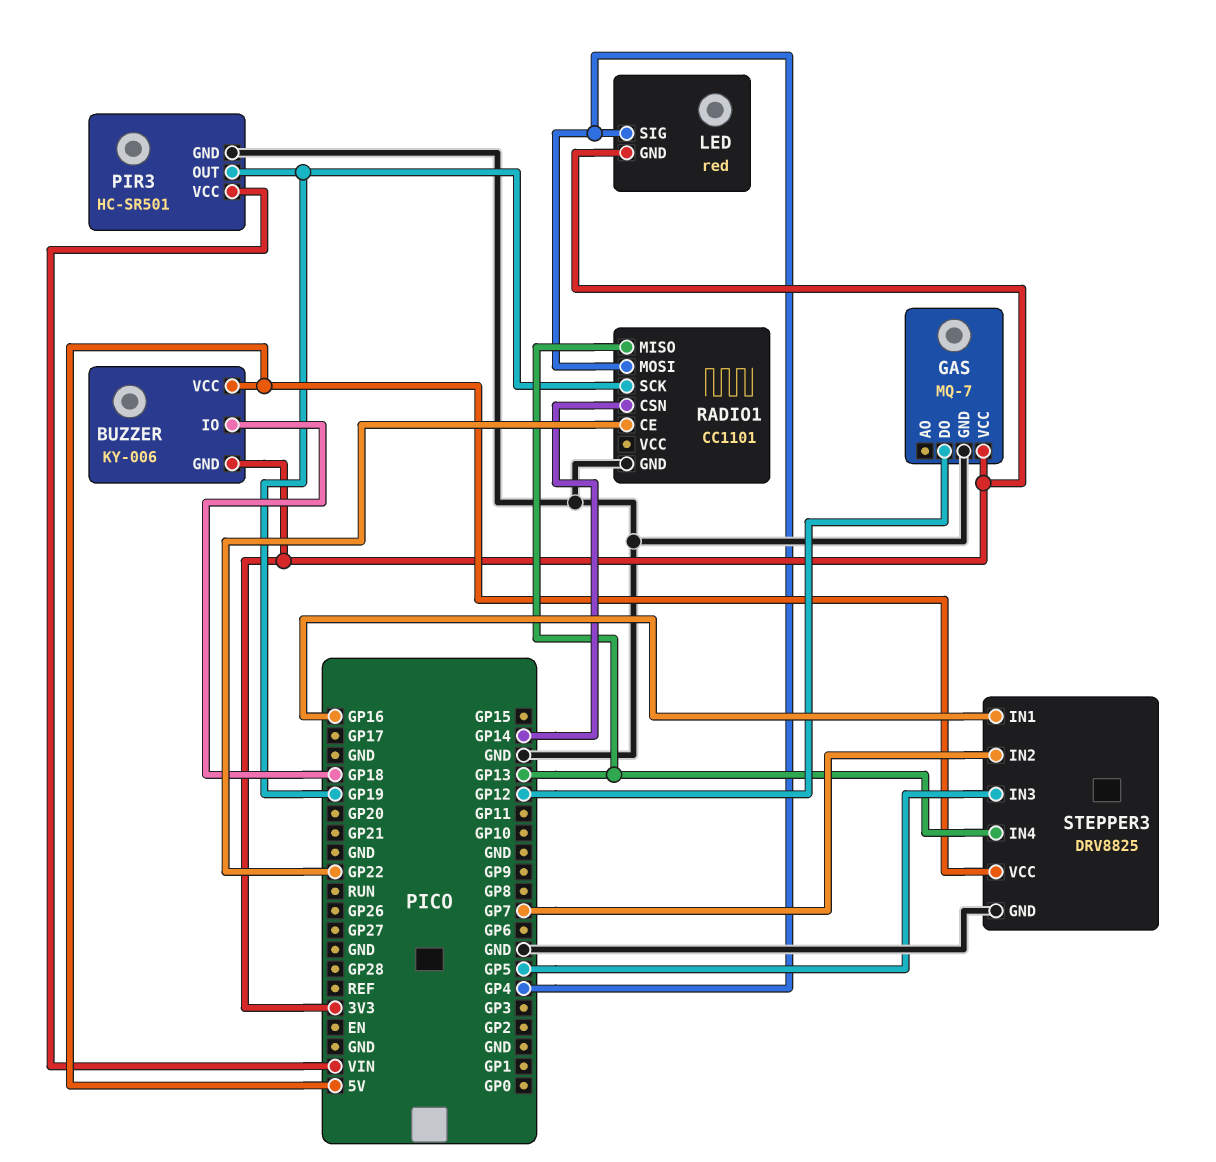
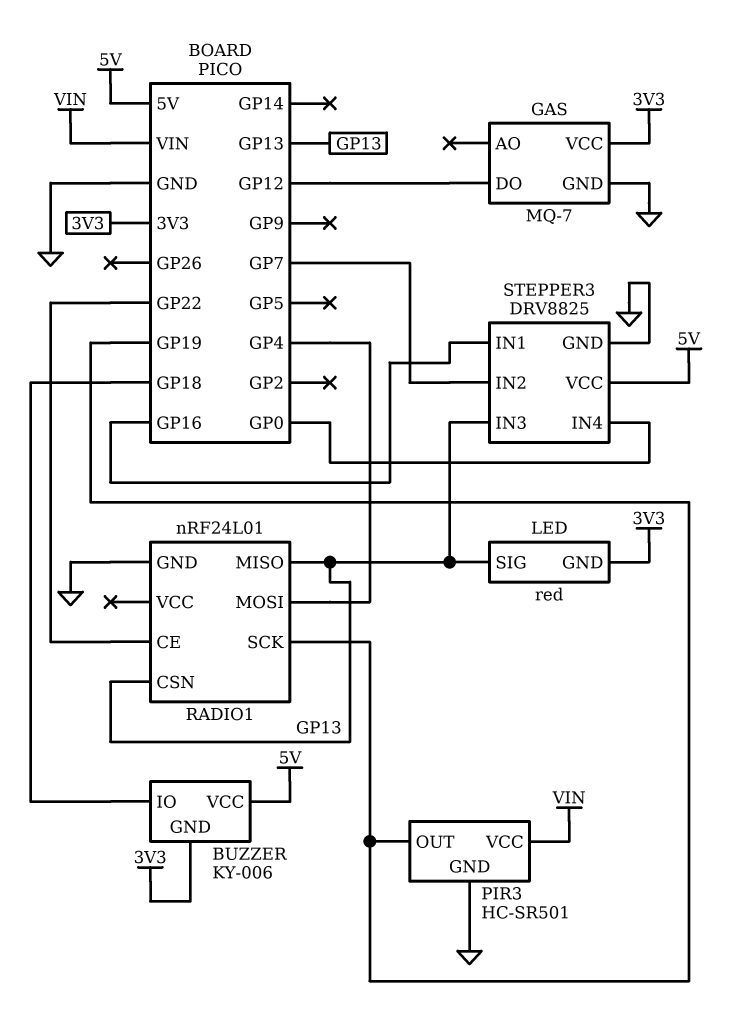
LED pin SIG: GP4 -> GP13
RADIO1: CC1101 -> nRF24L01
RADIO1 pin CSN: GP14 -> GP13
STEPPER3 pin IN3: GP5 -> GP13
STEPPER3 pin IN4: GP13 -> GP0

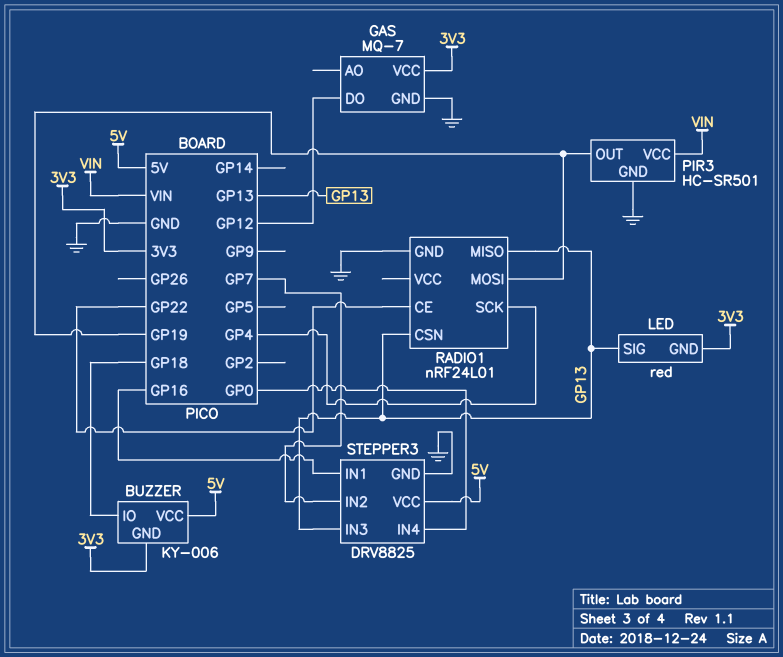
RADIO1 pin MOSI: GP4 -> GP19
RADIO1 pin SCK: GP19 -> GP4

